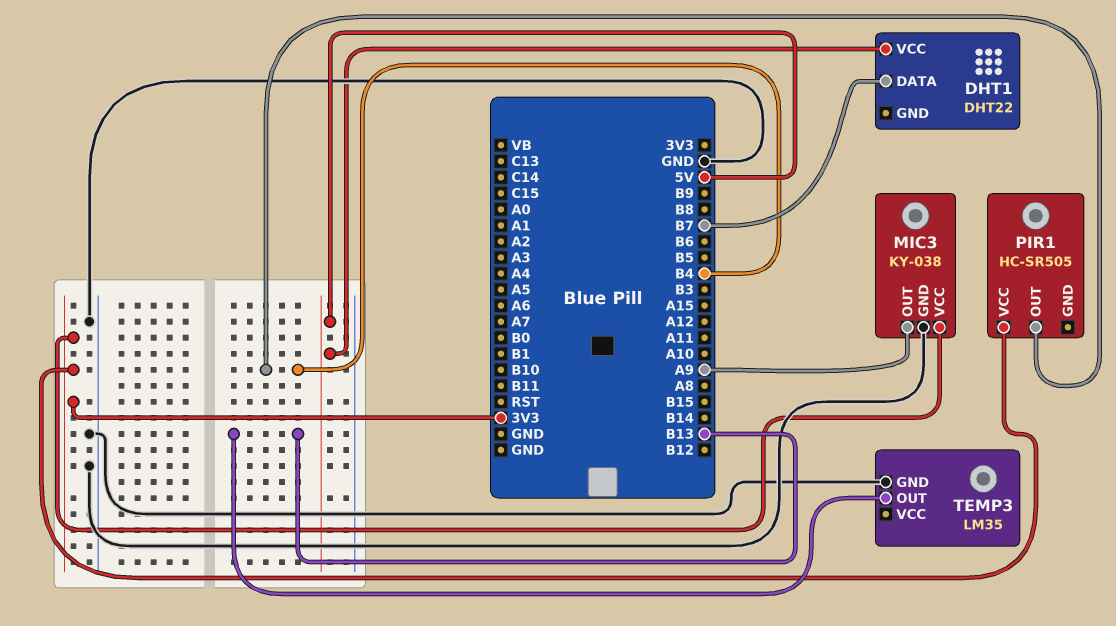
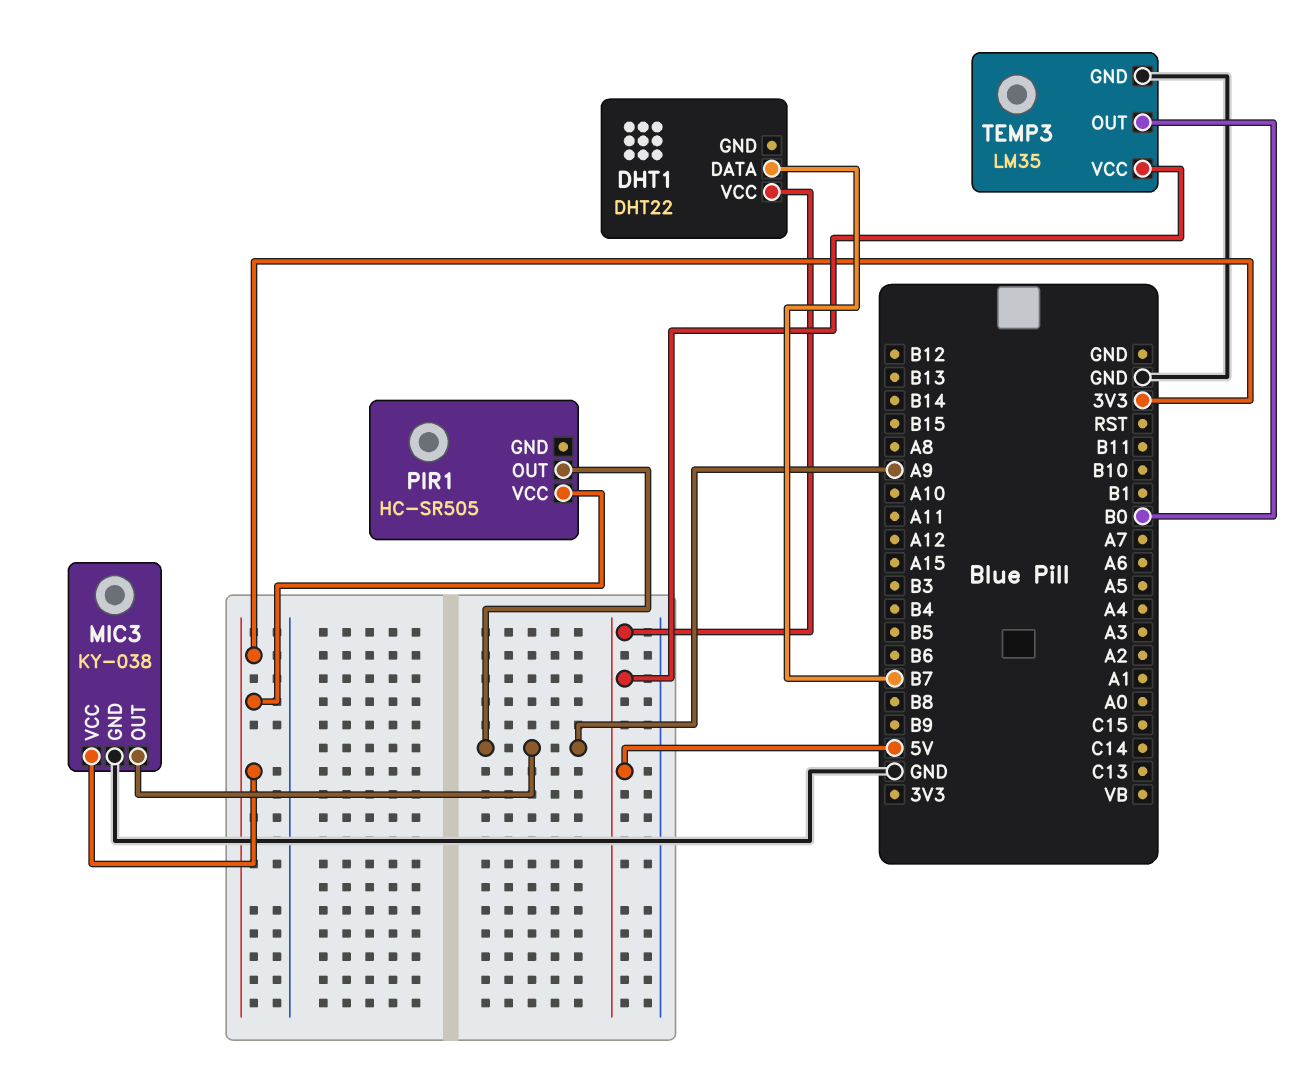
PIR1 pin OUT: B4 -> A9
TEMP3 pin OUT: B13 -> B0
TEMP3 pin VCC: none -> 5V

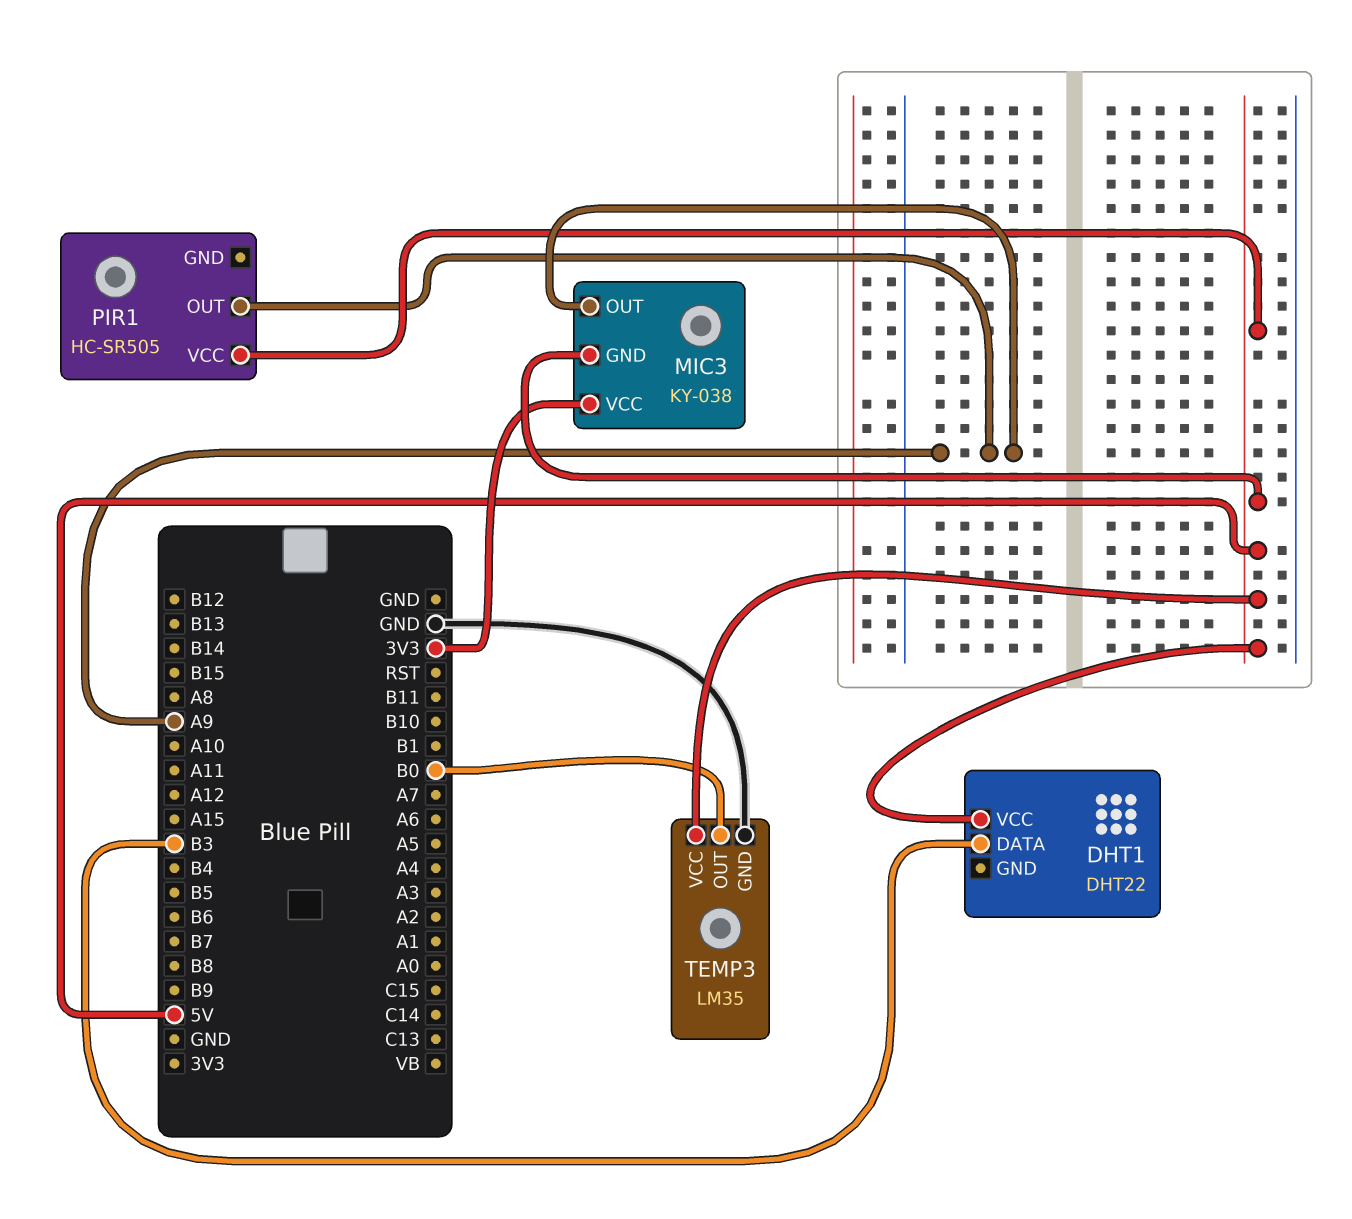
DHT1 pin DATA: B7 -> B3
MIC3 pin GND: GND -> 5V
PIR1 pin VCC: 3V3 -> 5V

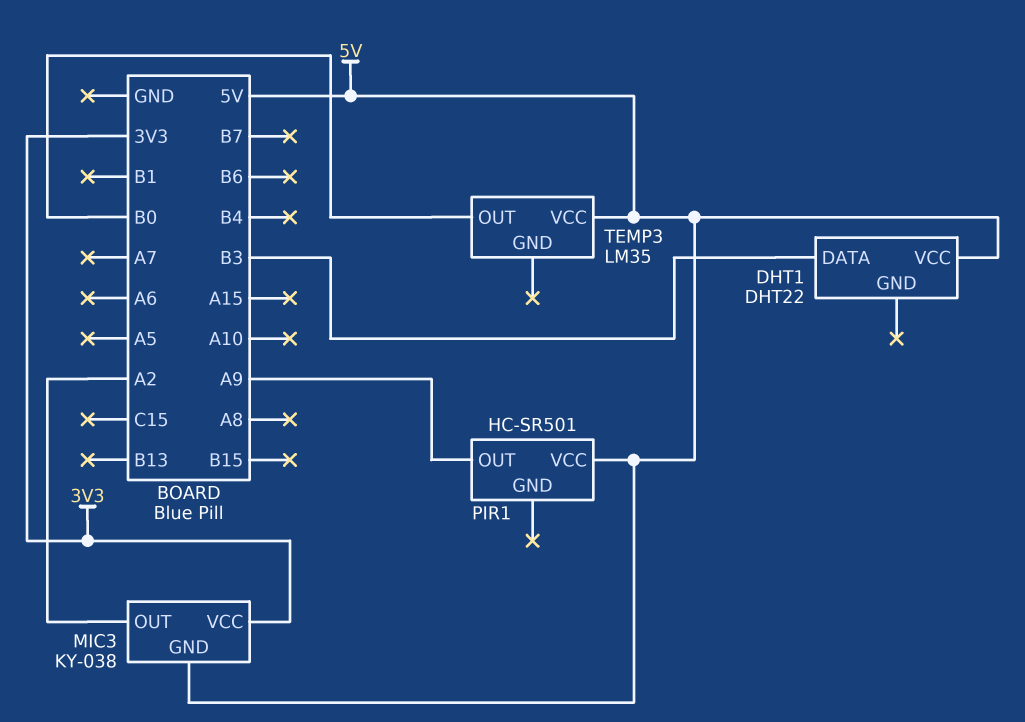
MIC3 pin OUT: A9 -> A2
PIR1: HC-SR505 -> HC-SR501
TEMP3 pin GND: GND -> none

